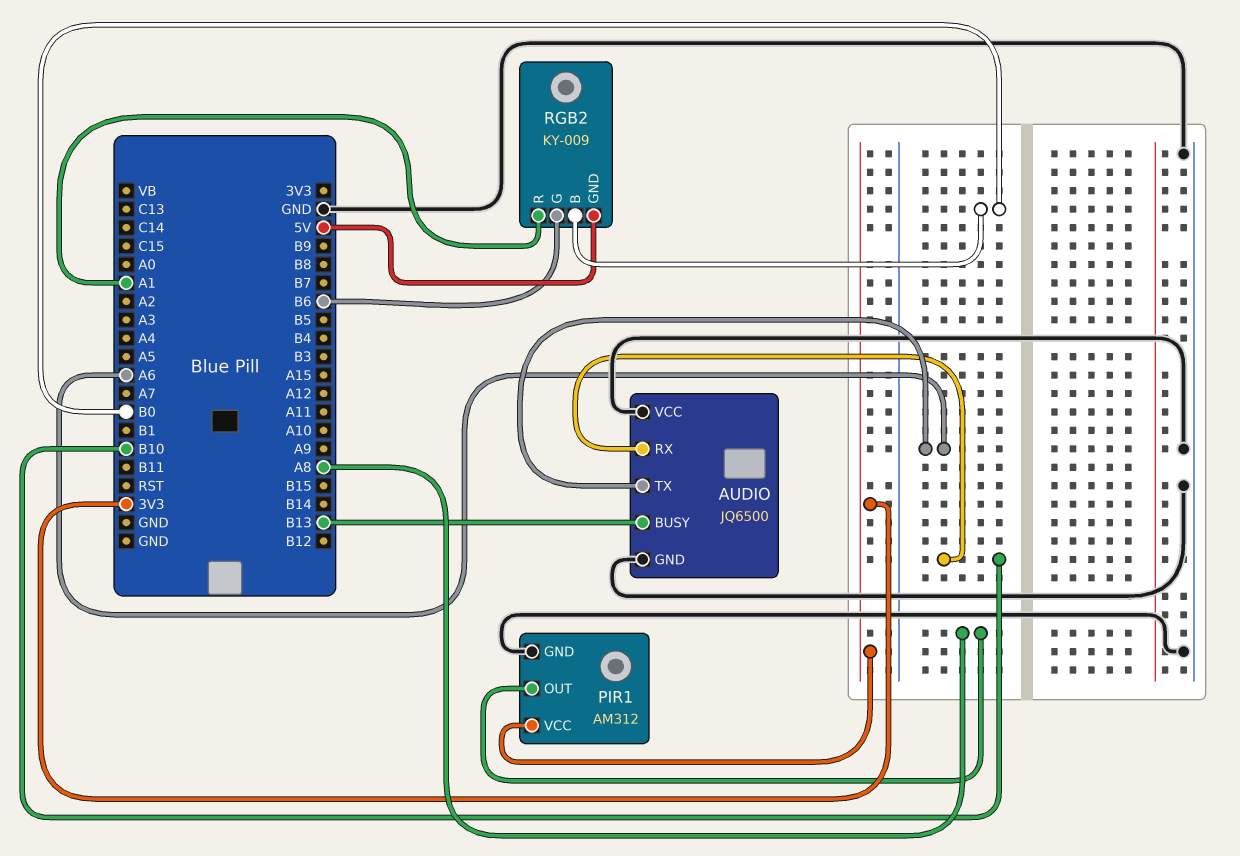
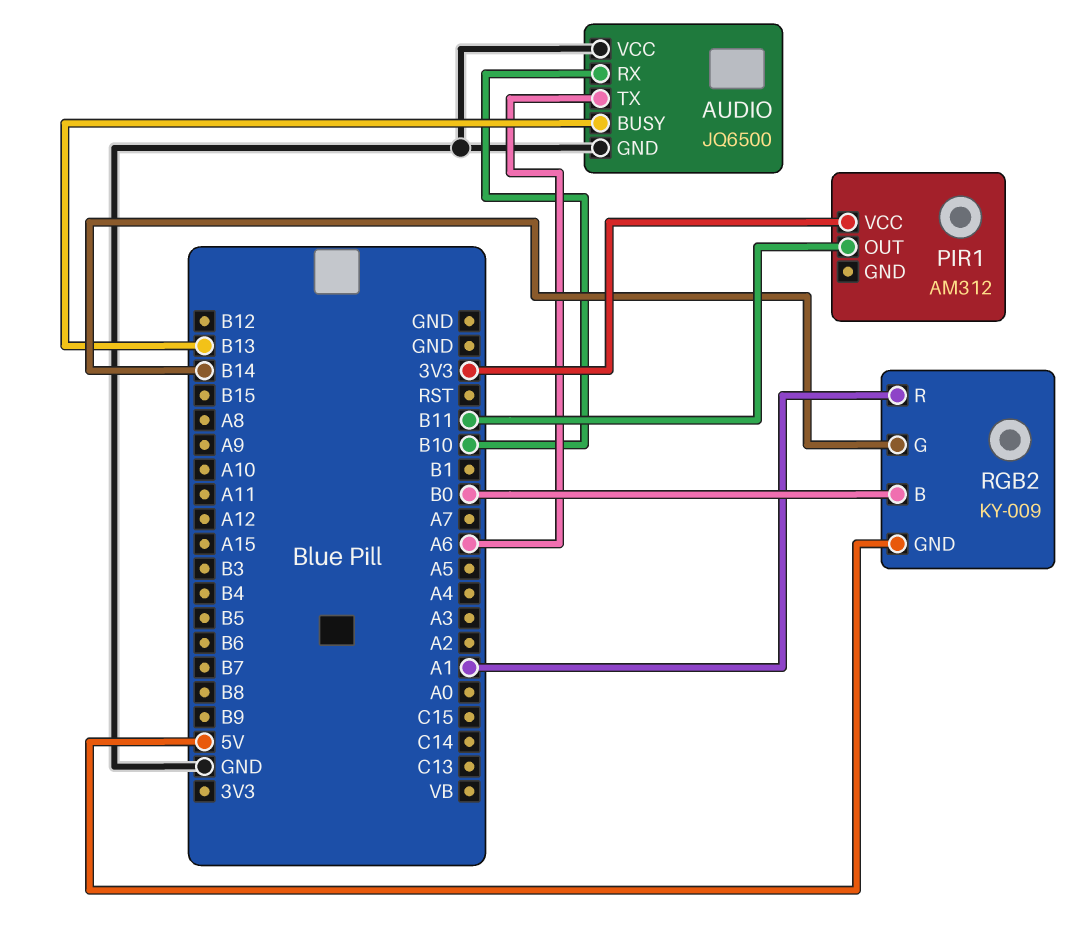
PIR1 pin GND: GND -> none
PIR1 pin OUT: A8 -> B11
RGB2 pin G: B6 -> B14

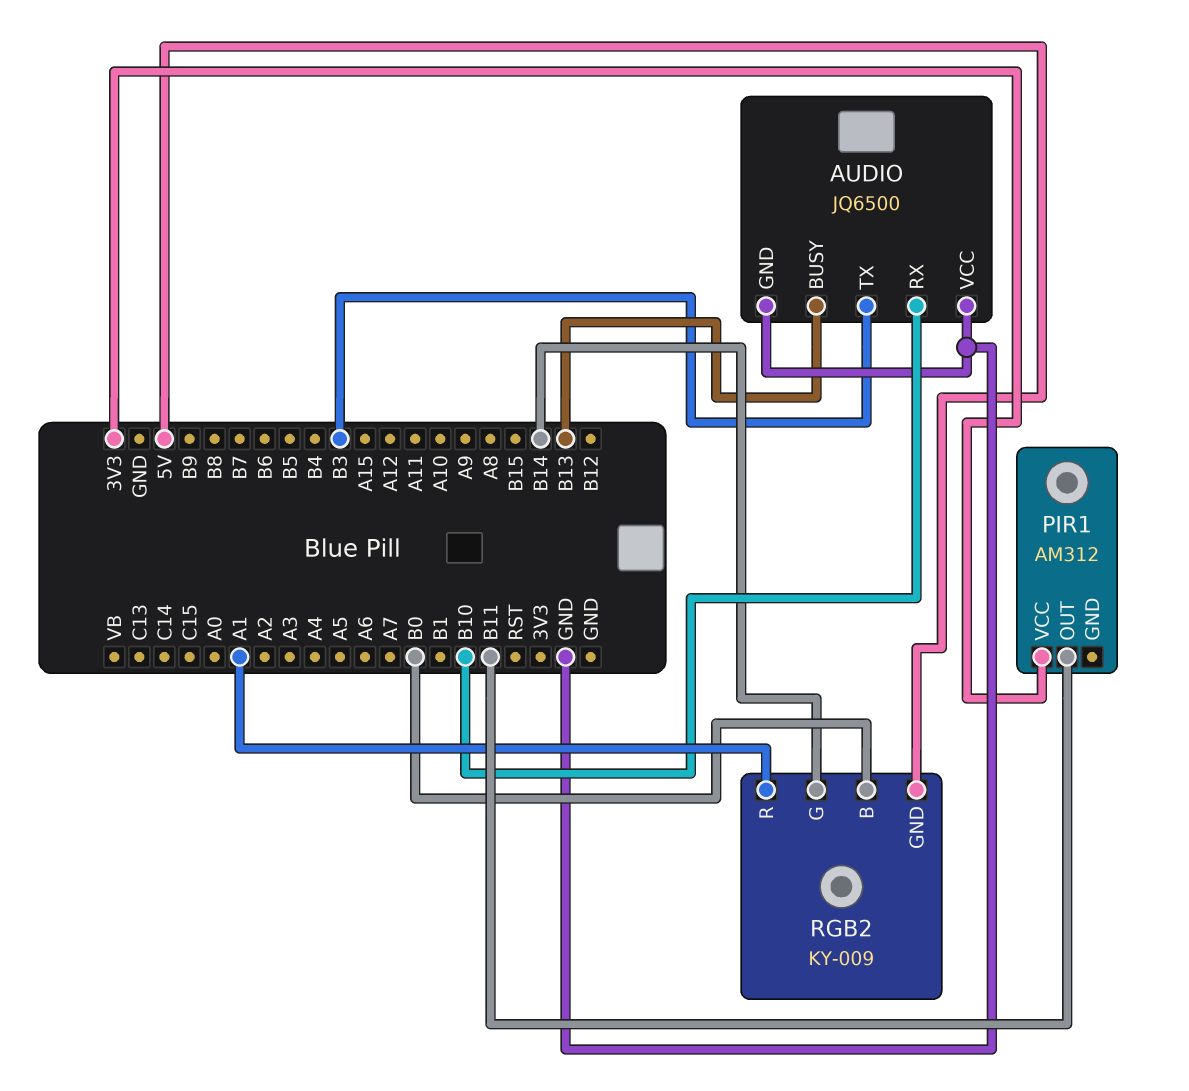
AUDIO pin TX: A6 -> B3

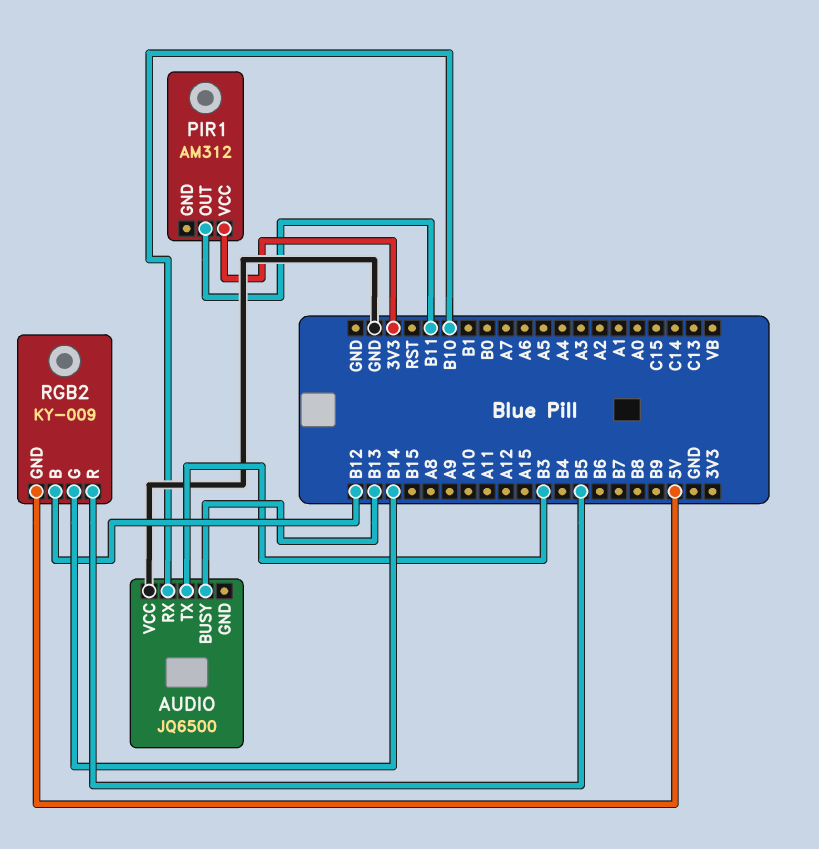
AUDIO pin GND: GND -> none
RGB2 pin B: B0 -> B12
RGB2 pin R: A1 -> B5

